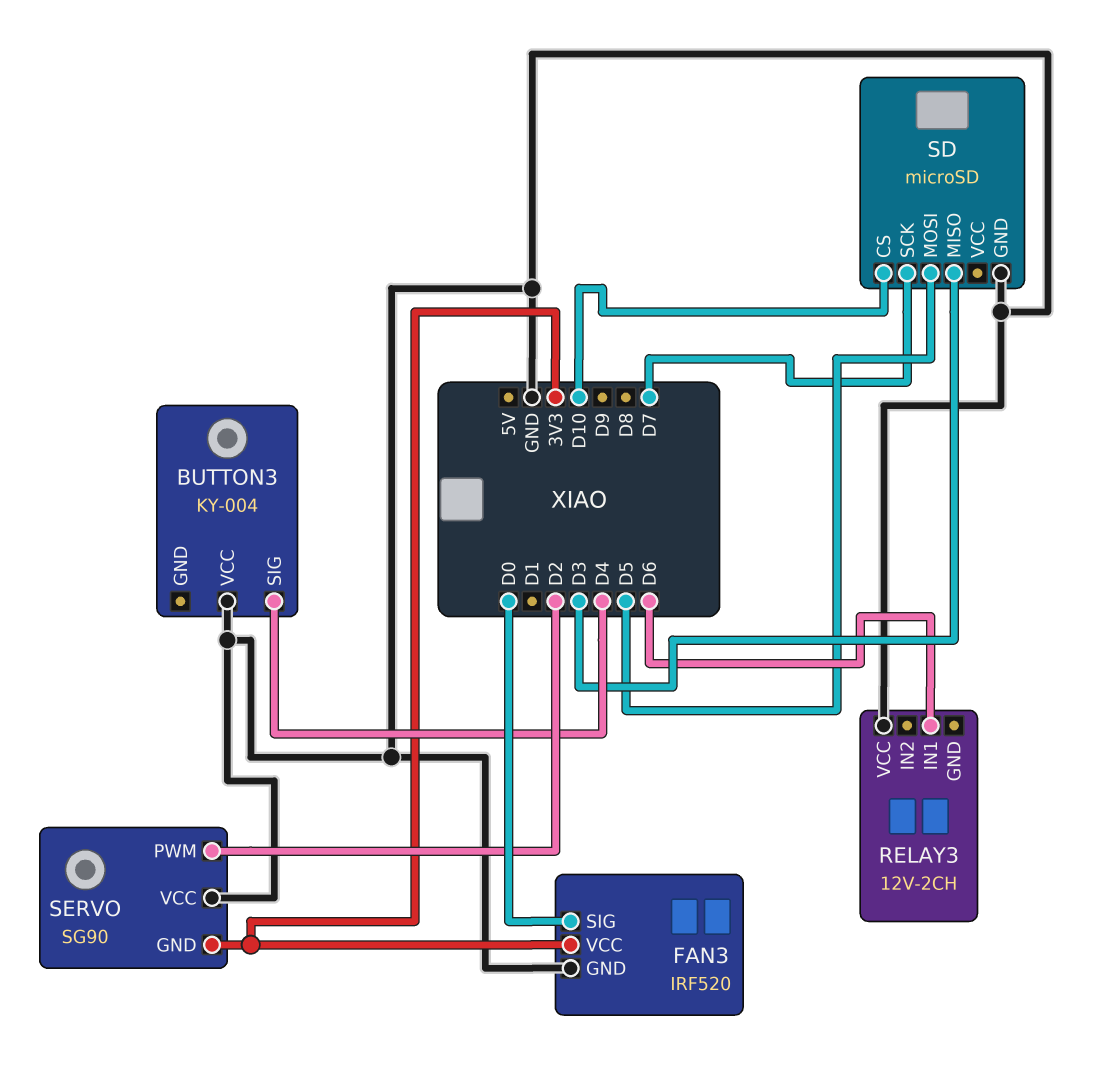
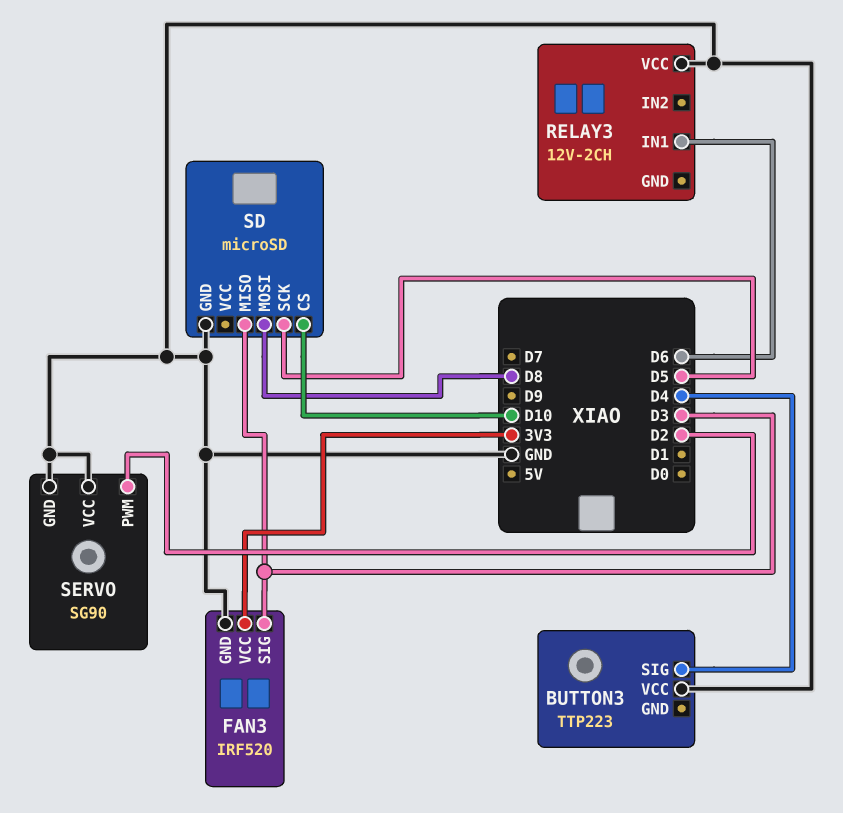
BUTTON3: KY-004 -> TTP223
FAN3 pin SIG: D0 -> D3
SD pin MOSI: D5 -> D8
SD pin SCK: D7 -> D5
SERVO pin GND: 3V3 -> GND

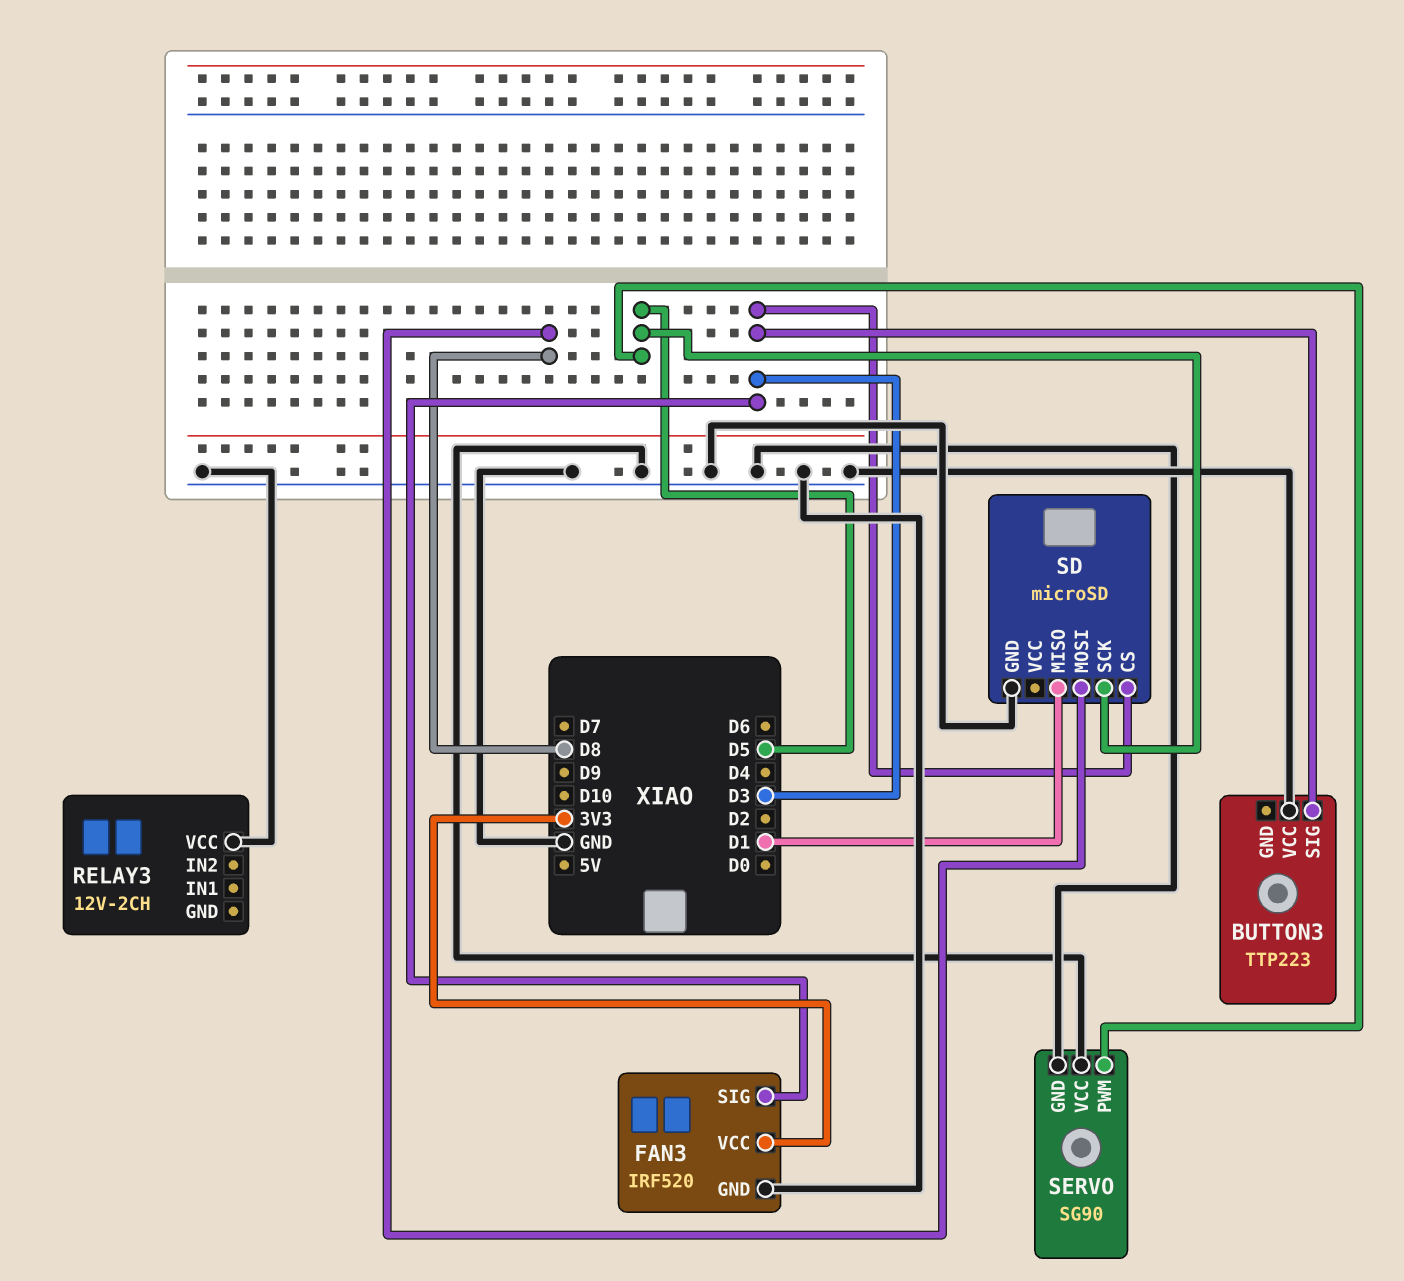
BUTTON3 pin SIG: D4 -> D3
RELAY3 pin IN1: D6 -> none
SD pin CS: D10 -> D3
SD pin MISO: D3 -> D1
SERVO pin PWM: D2 -> D5

